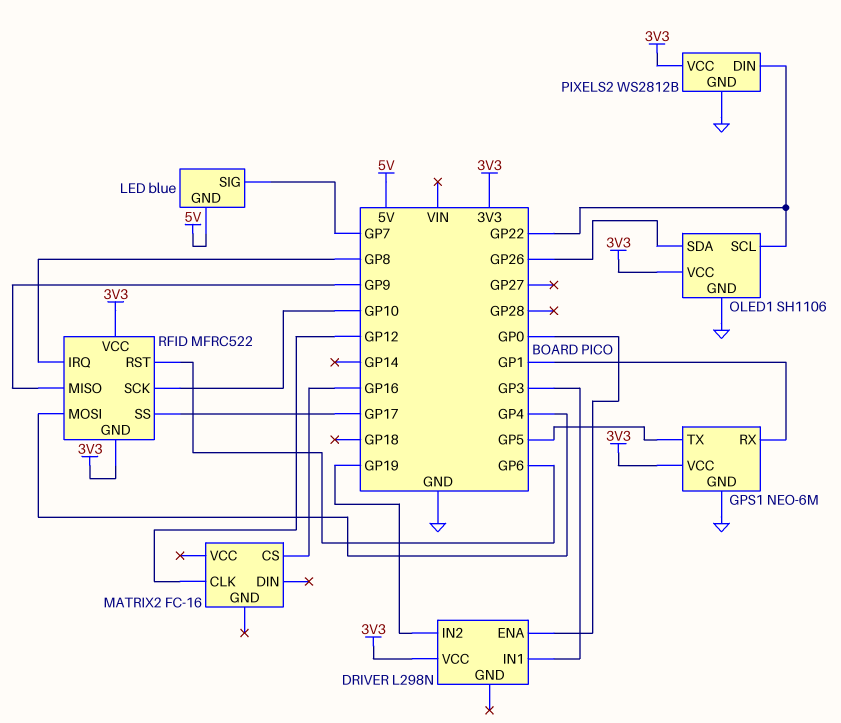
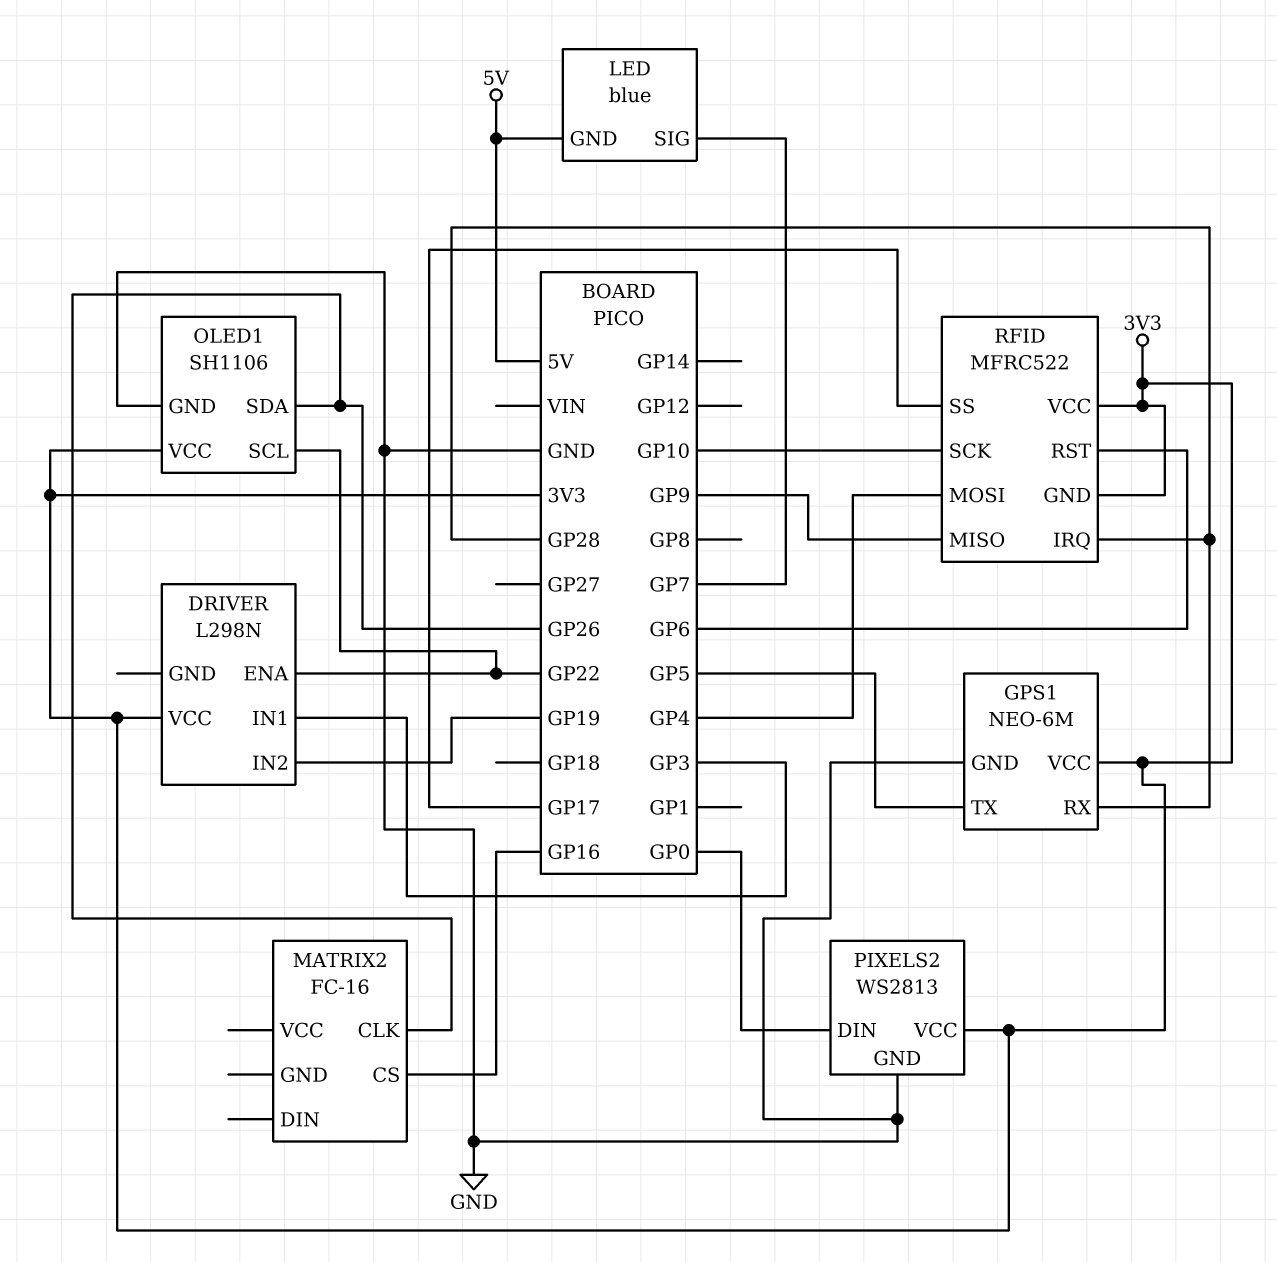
DRIVER pin ENA: GP0 -> GP22
GPS1 pin RX: GP1 -> GP28
MATRIX2 pin CLK: GP12 -> GP26
PIXELS2: WS2812B -> WS2813
PIXELS2 pin DIN: GP22 -> GP0
RFID pin IRQ: GP8 -> GP28

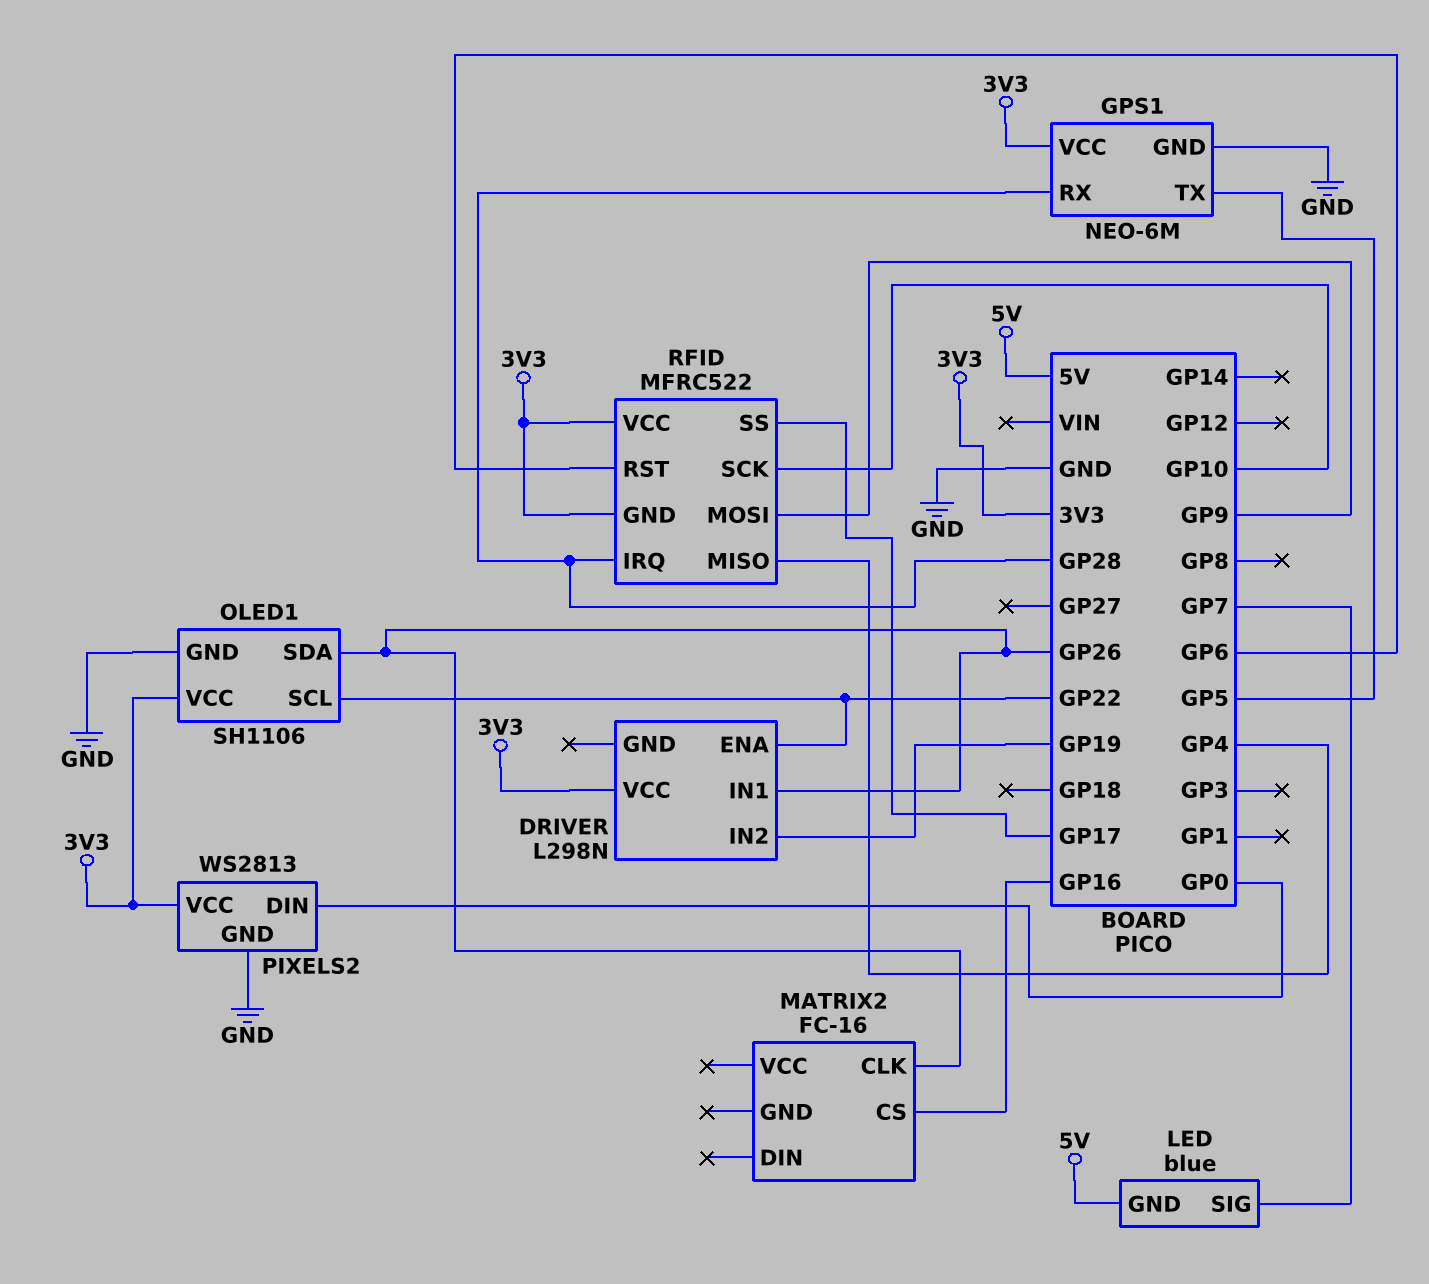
DRIVER pin IN1: GP3 -> GP26
RFID pin MISO: GP9 -> GP4
RFID pin MOSI: GP4 -> GP9

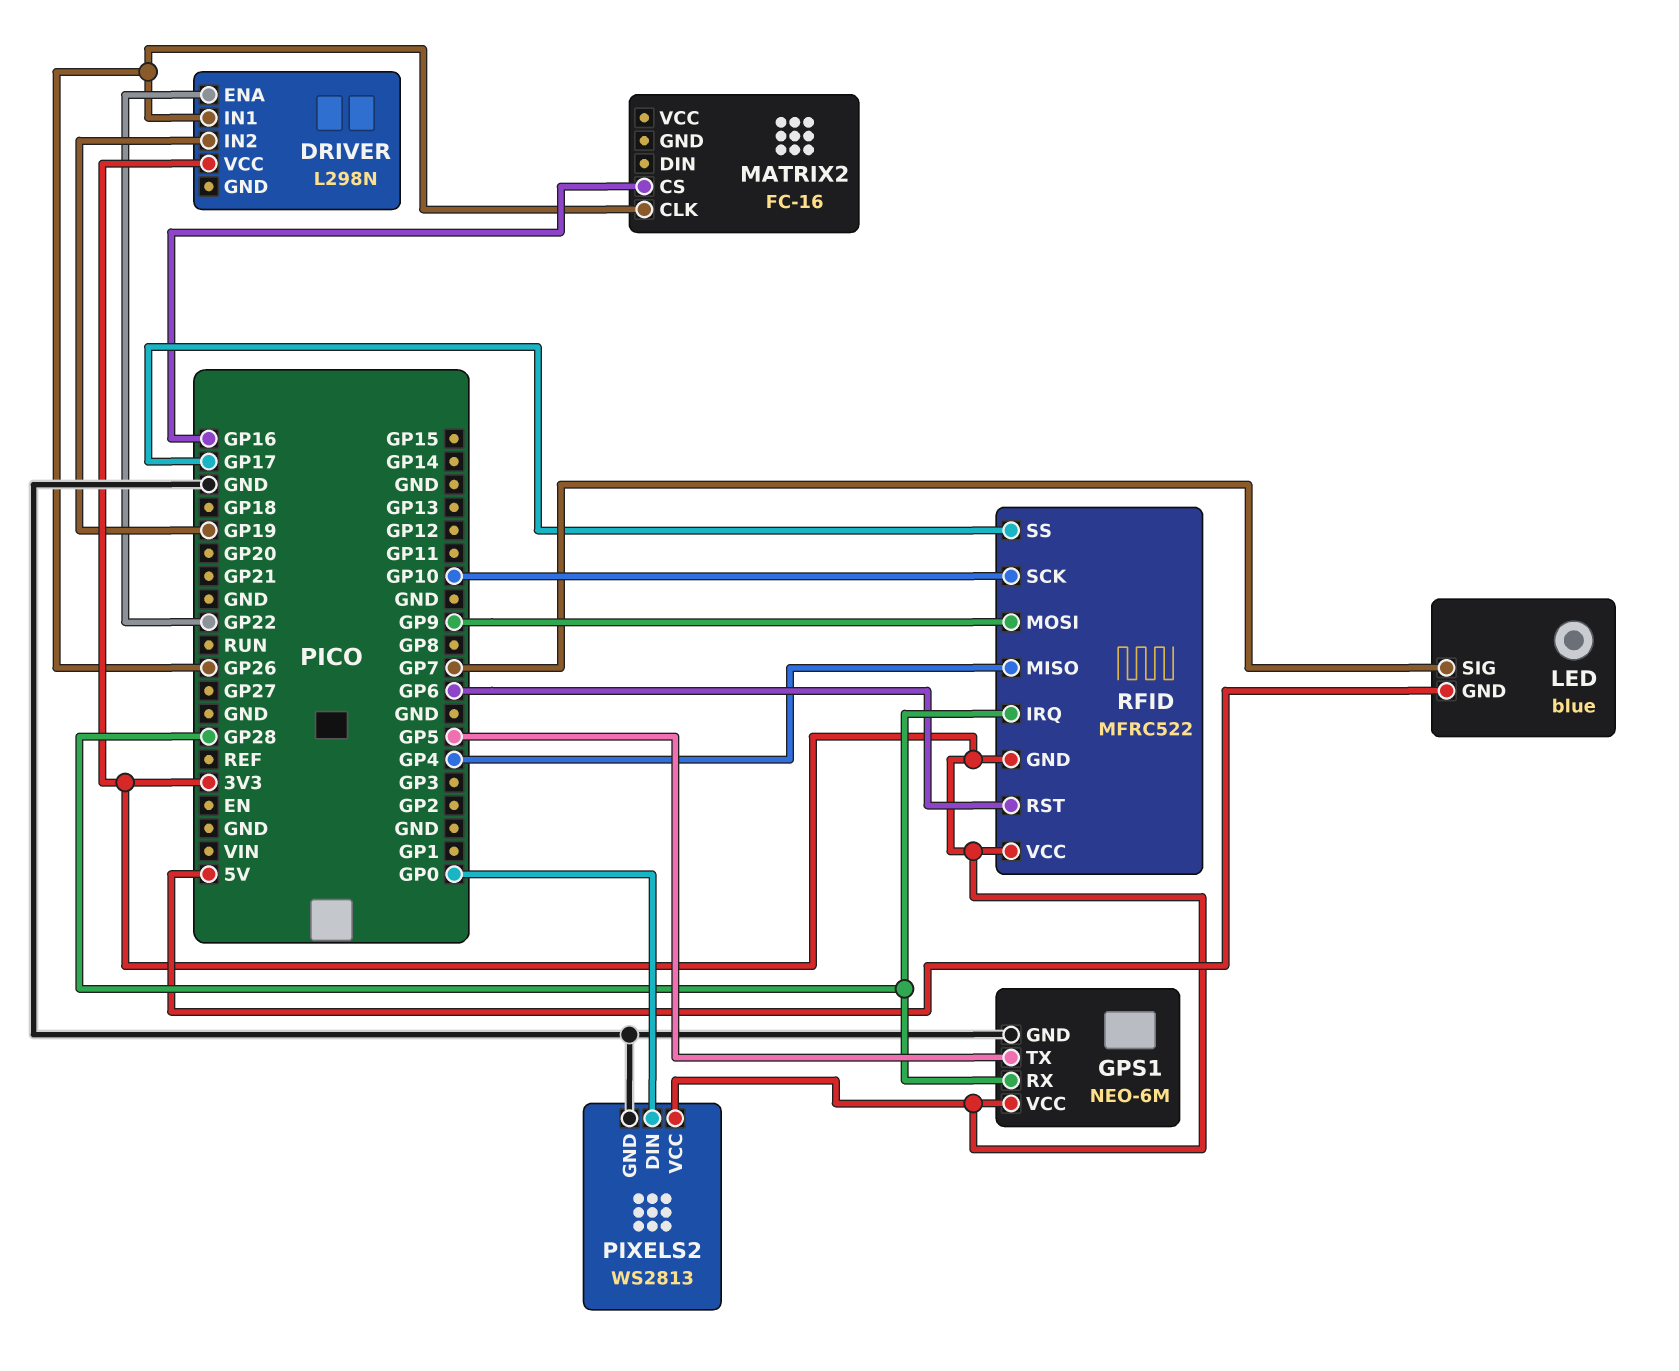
OLED1: SH1106 -> none
OLED1 pin GND: GND -> none
OLED1 pin SCL: GP22 -> none
OLED1 pin SDA: GP26 -> none
OLED1 pin VCC: 3V3 -> none

